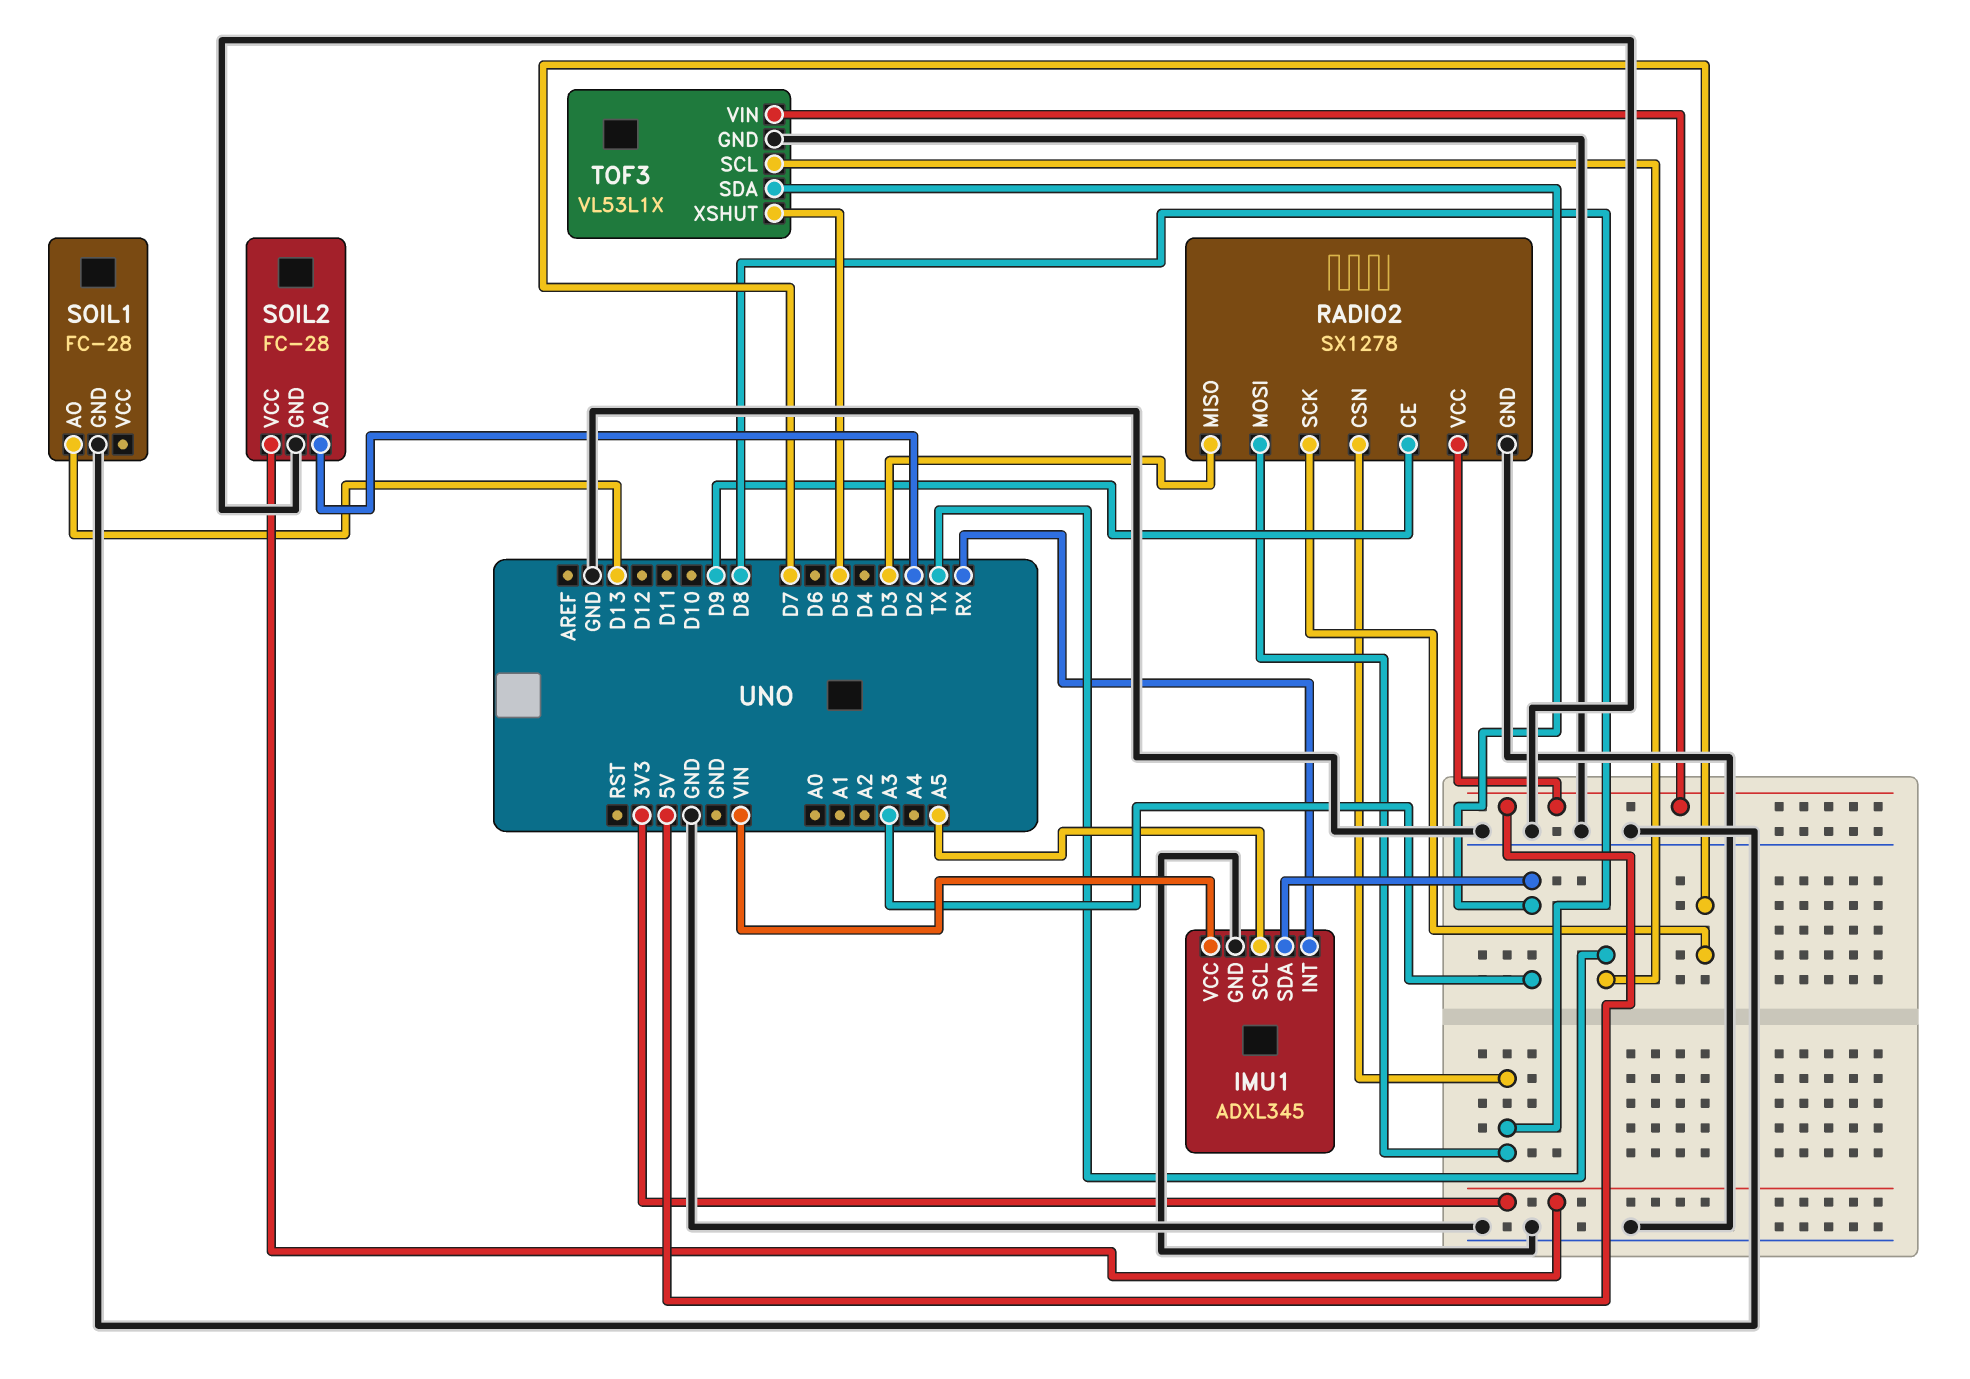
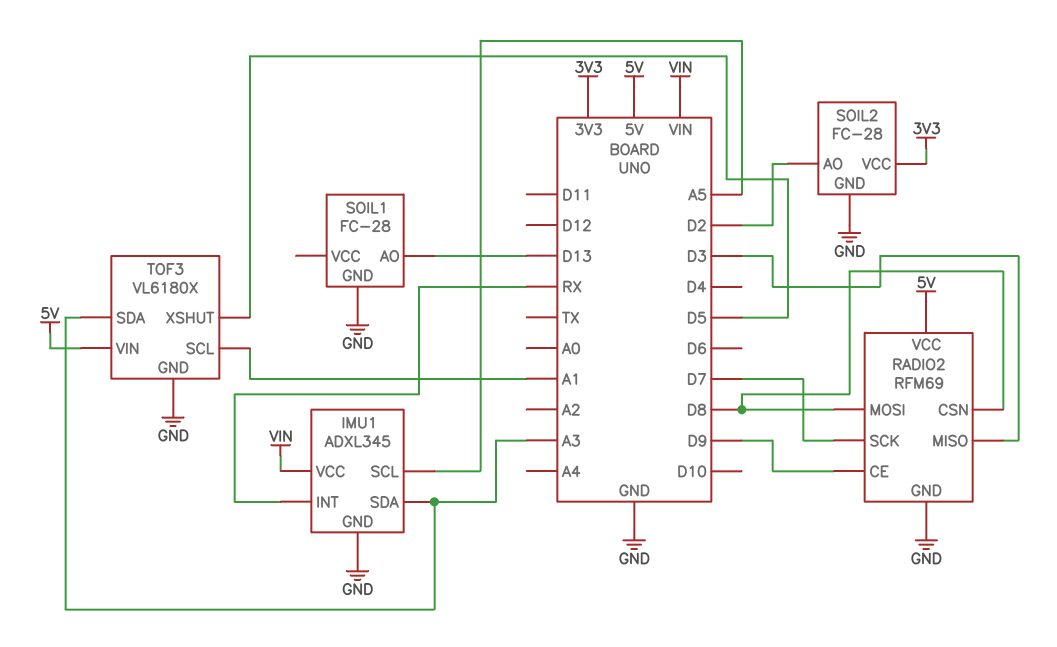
RADIO2: SX1278 -> RFM69
TOF3: VL53L1X -> VL6180X
TOF3 pin SCL: TX -> A1

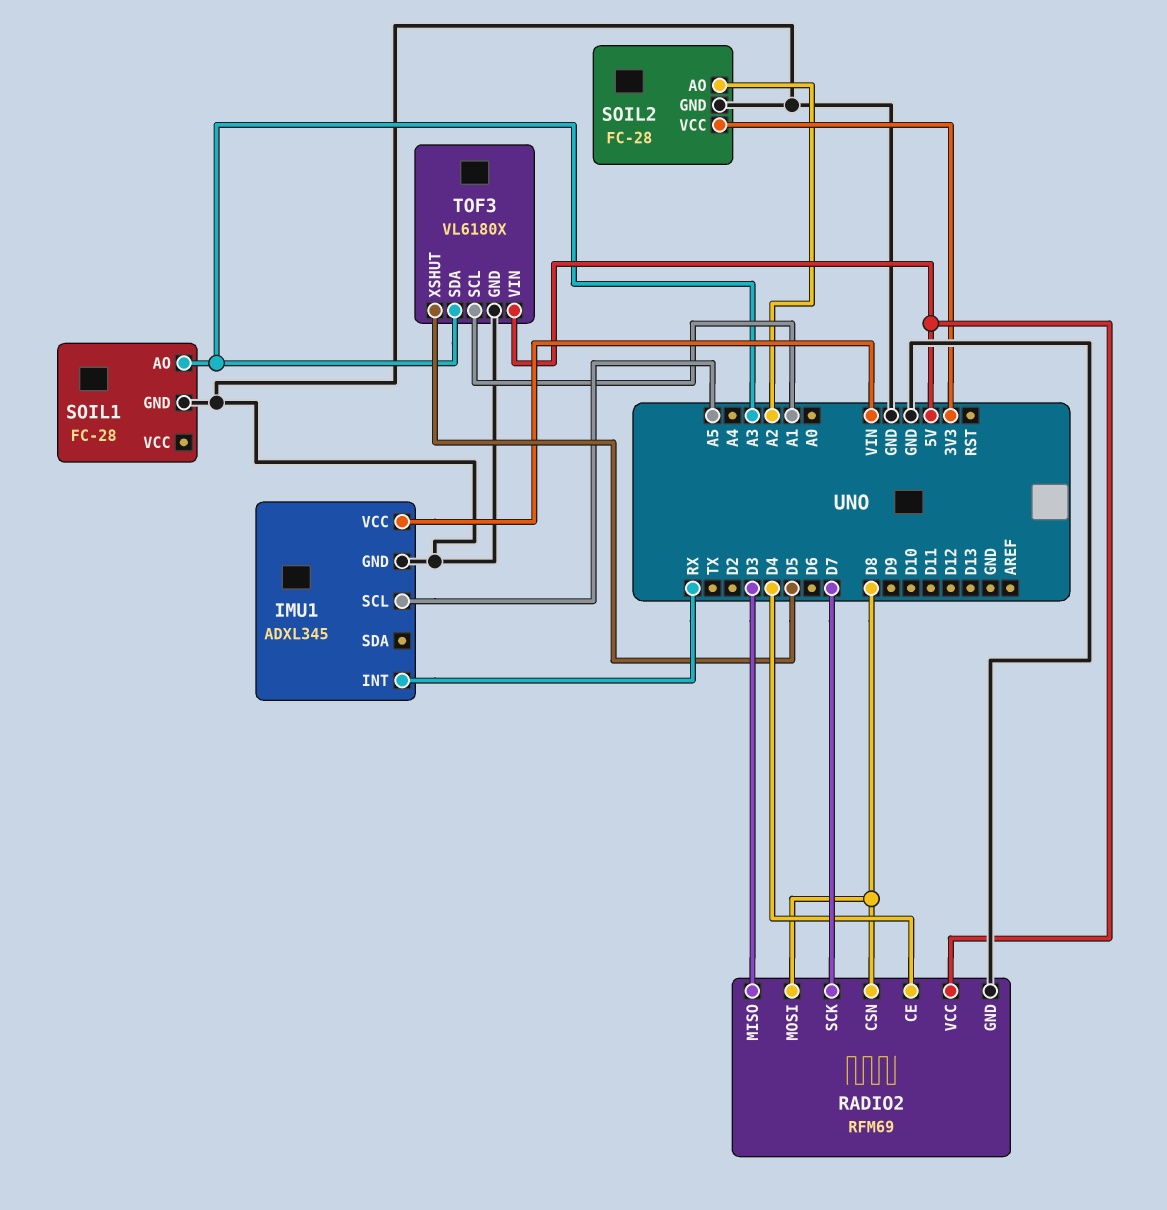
IMU1 pin SDA: A3 -> none
RADIO2 pin CE: D9 -> D4
SOIL1 pin AO: D13 -> A3
SOIL2 pin AO: D2 -> A2

